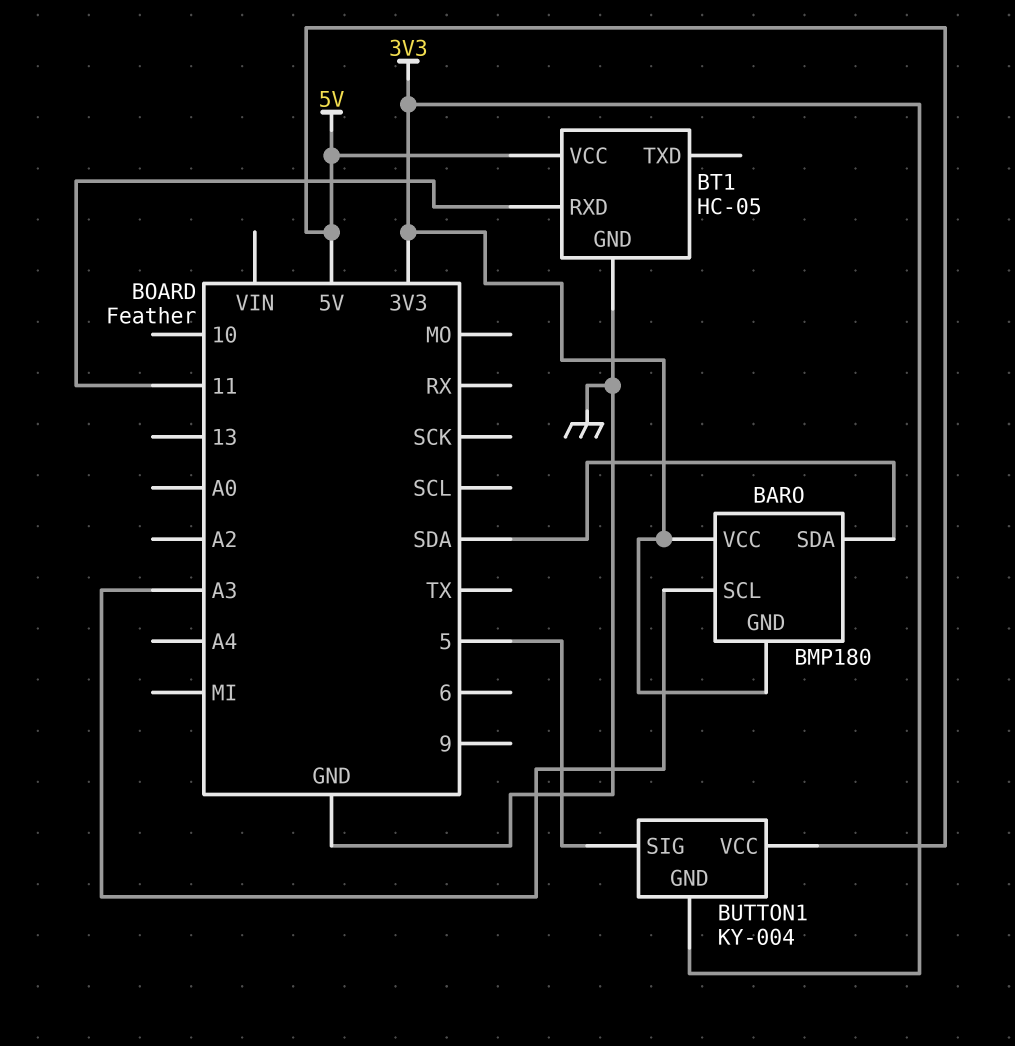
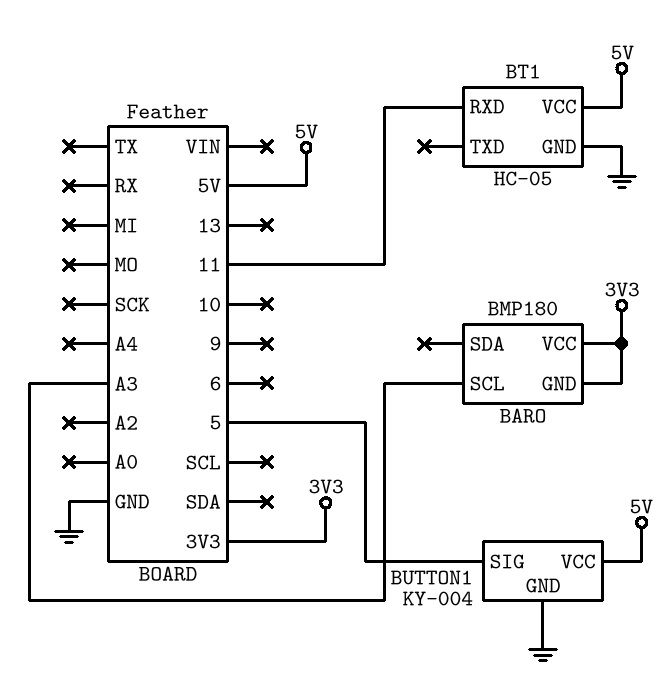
BARO pin SDA: SDA -> none
BUTTON1 pin GND: 3V3 -> GND

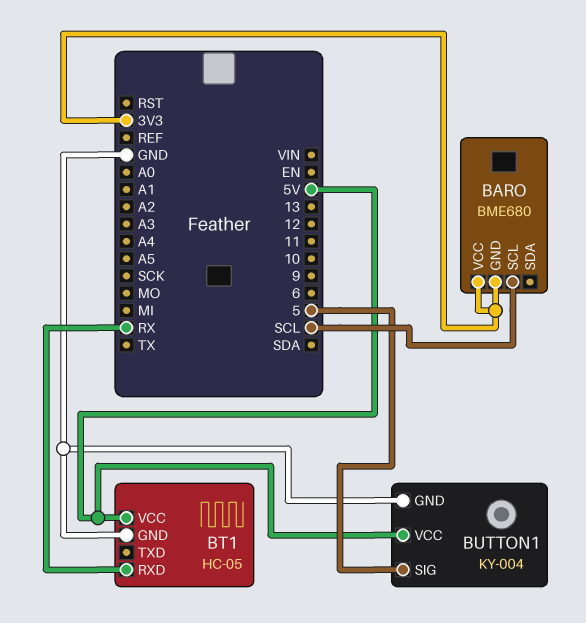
BARO: BMP180 -> BME680
BARO pin SCL: A3 -> SCL
BT1 pin RXD: 11 -> RX

